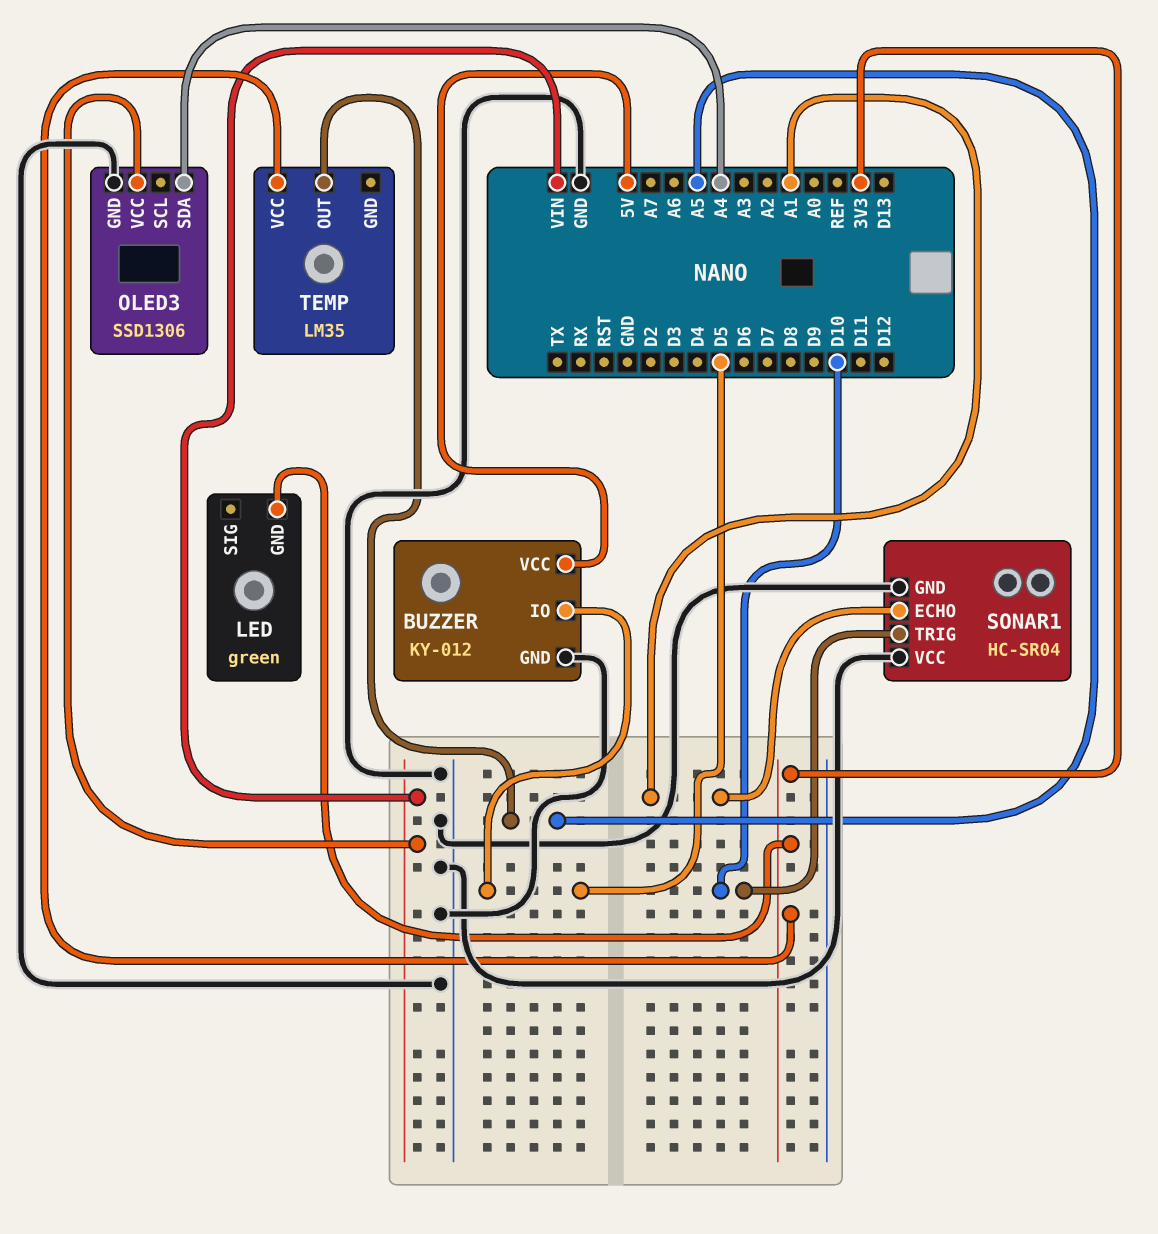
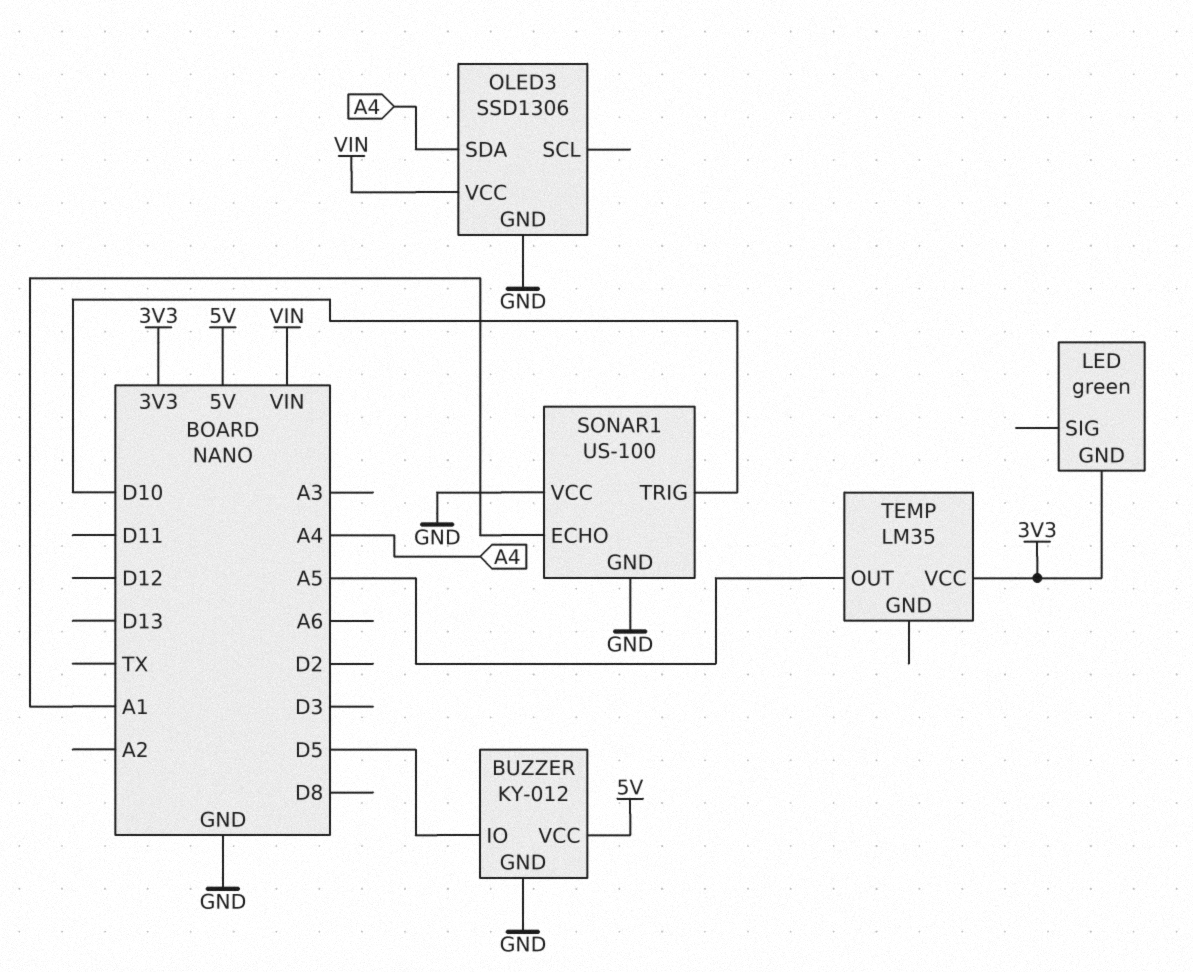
SONAR1: HC-SR04 -> US-100

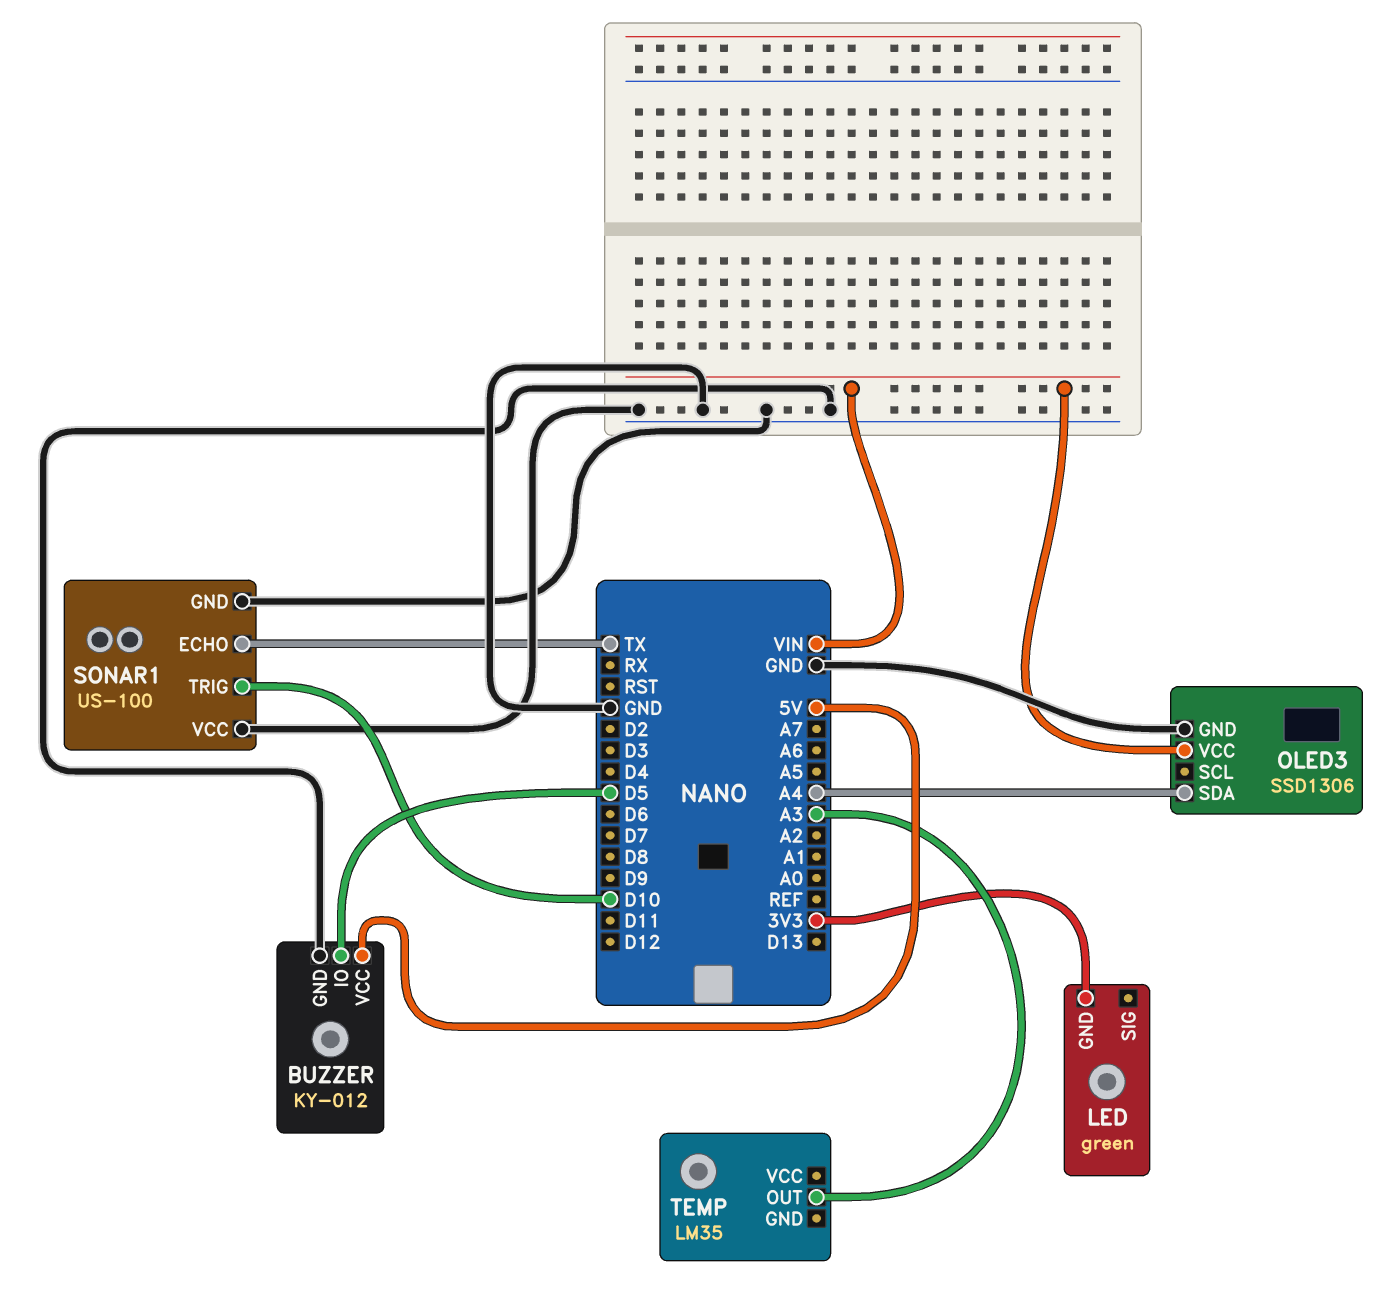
SONAR1 pin ECHO: A1 -> TX
TEMP pin OUT: A5 -> A3
TEMP pin VCC: 3V3 -> none

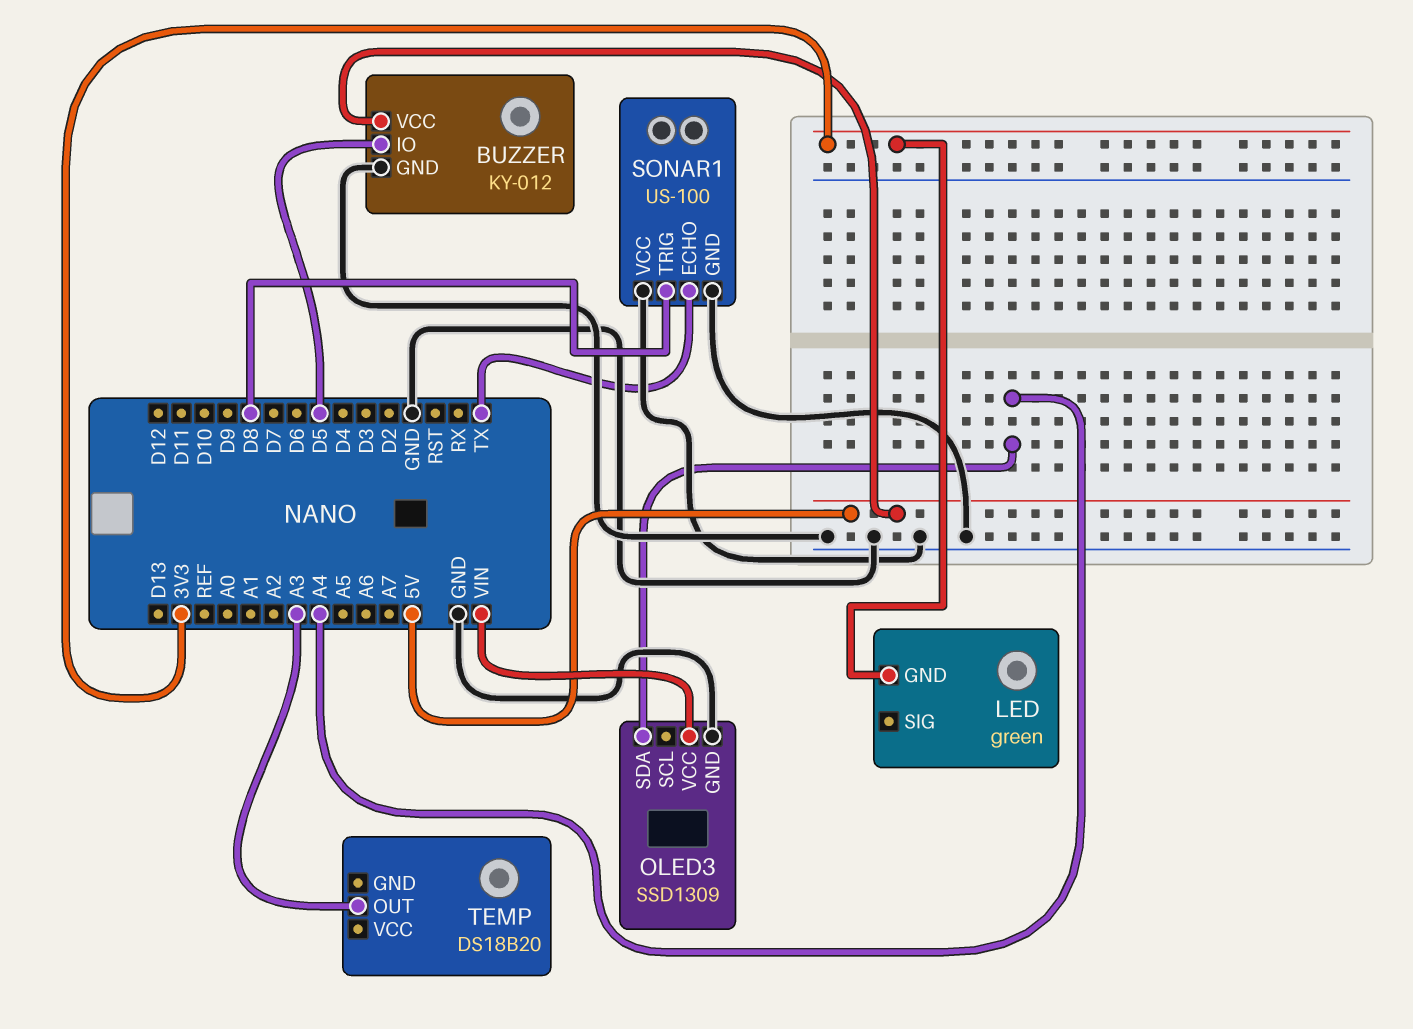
OLED3: SSD1306 -> SSD1309
SONAR1 pin TRIG: D10 -> D8
TEMP: LM35 -> DS18B20

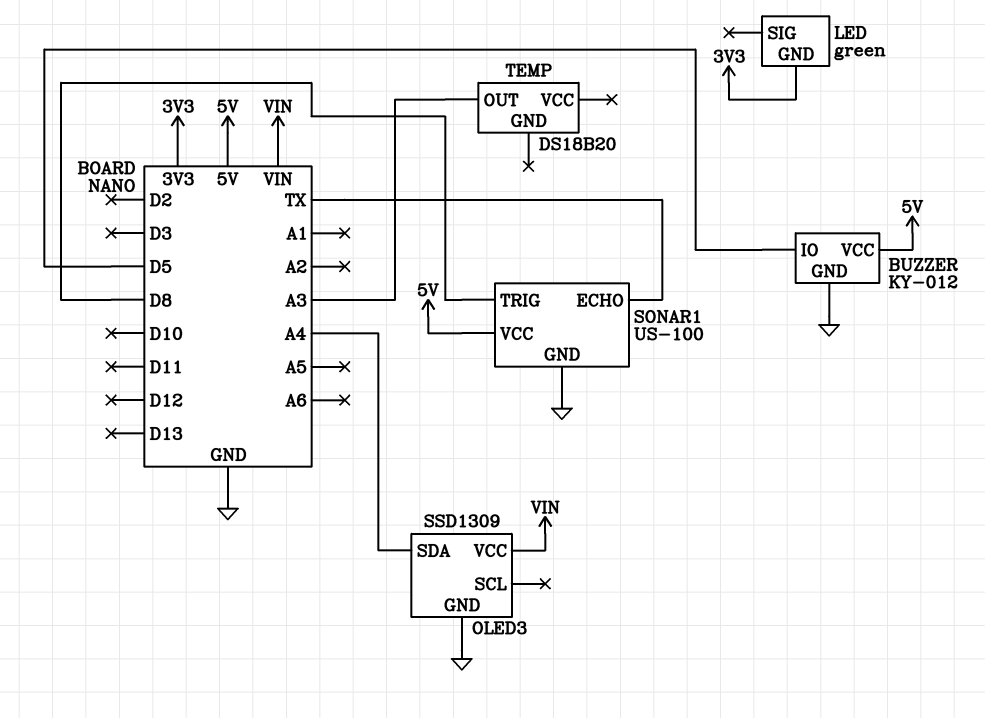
SONAR1 pin VCC: GND -> 5V

